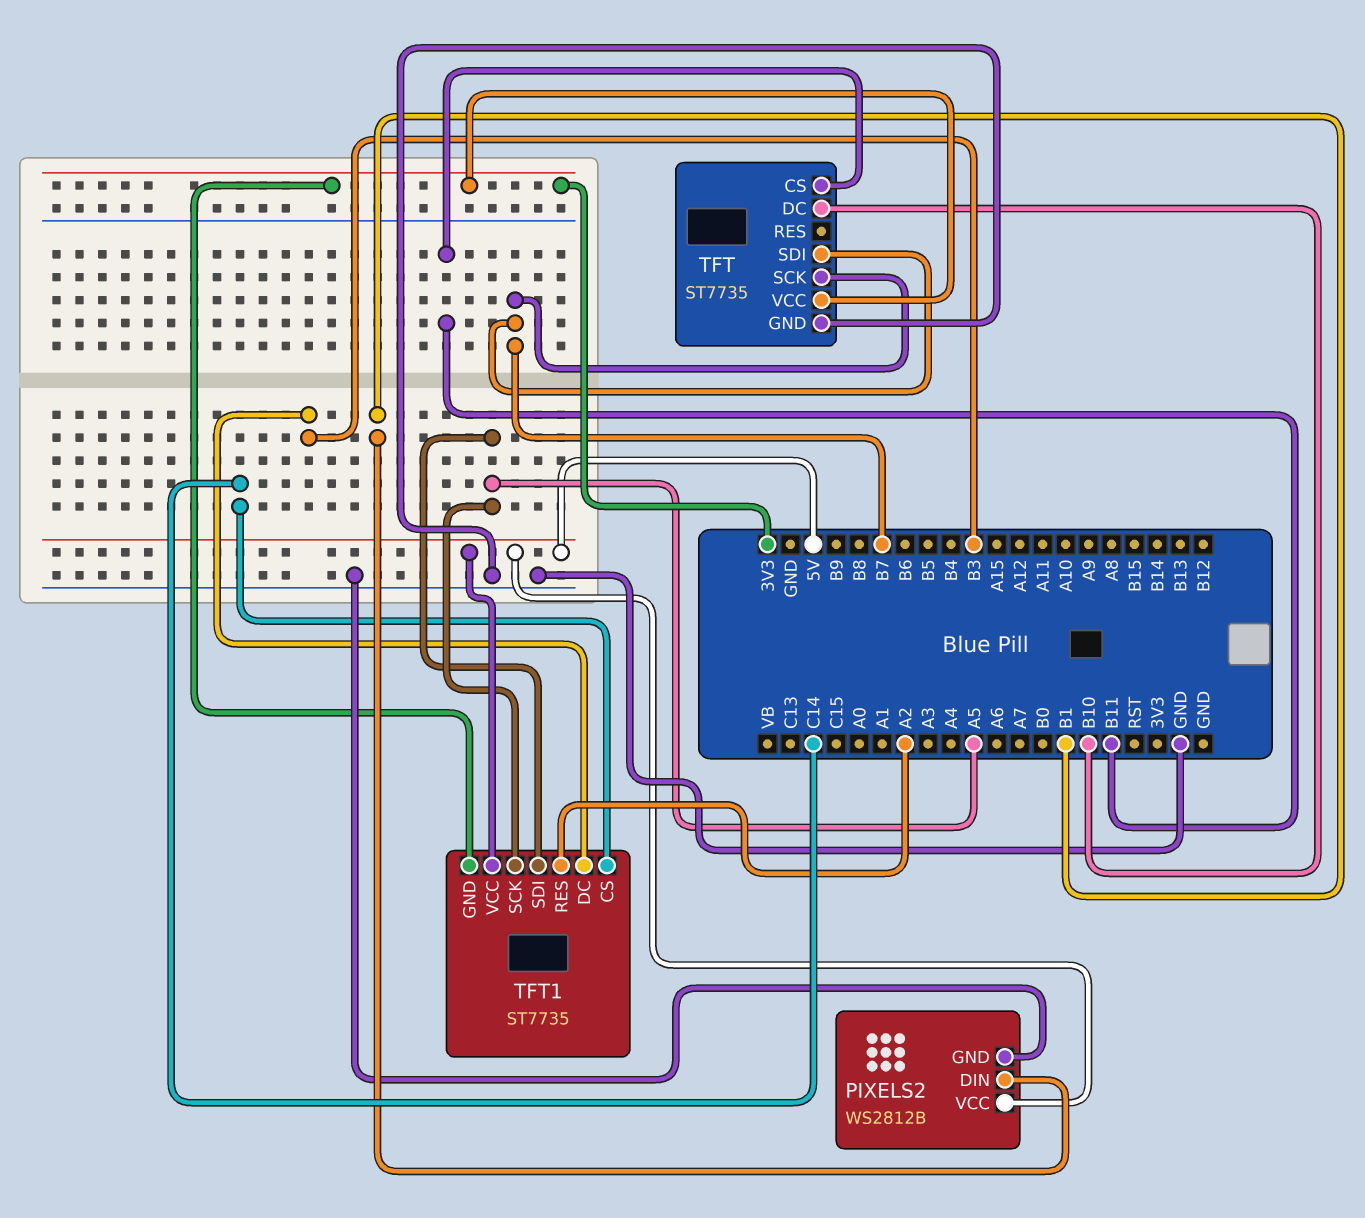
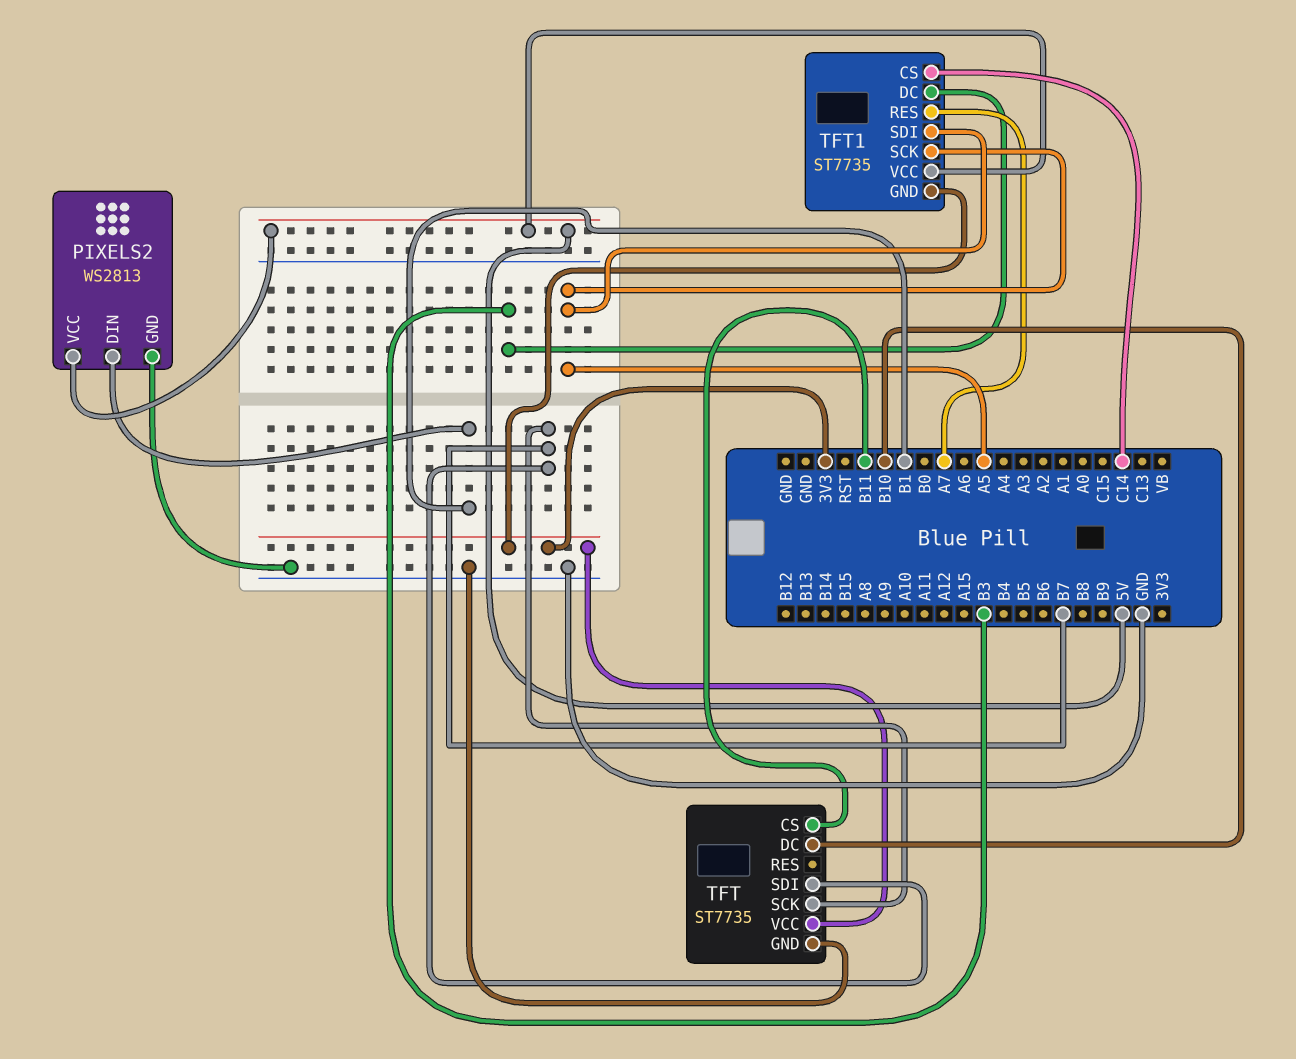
PIXELS2: WS2812B -> WS2813
TFT1 pin RES: A2 -> A7

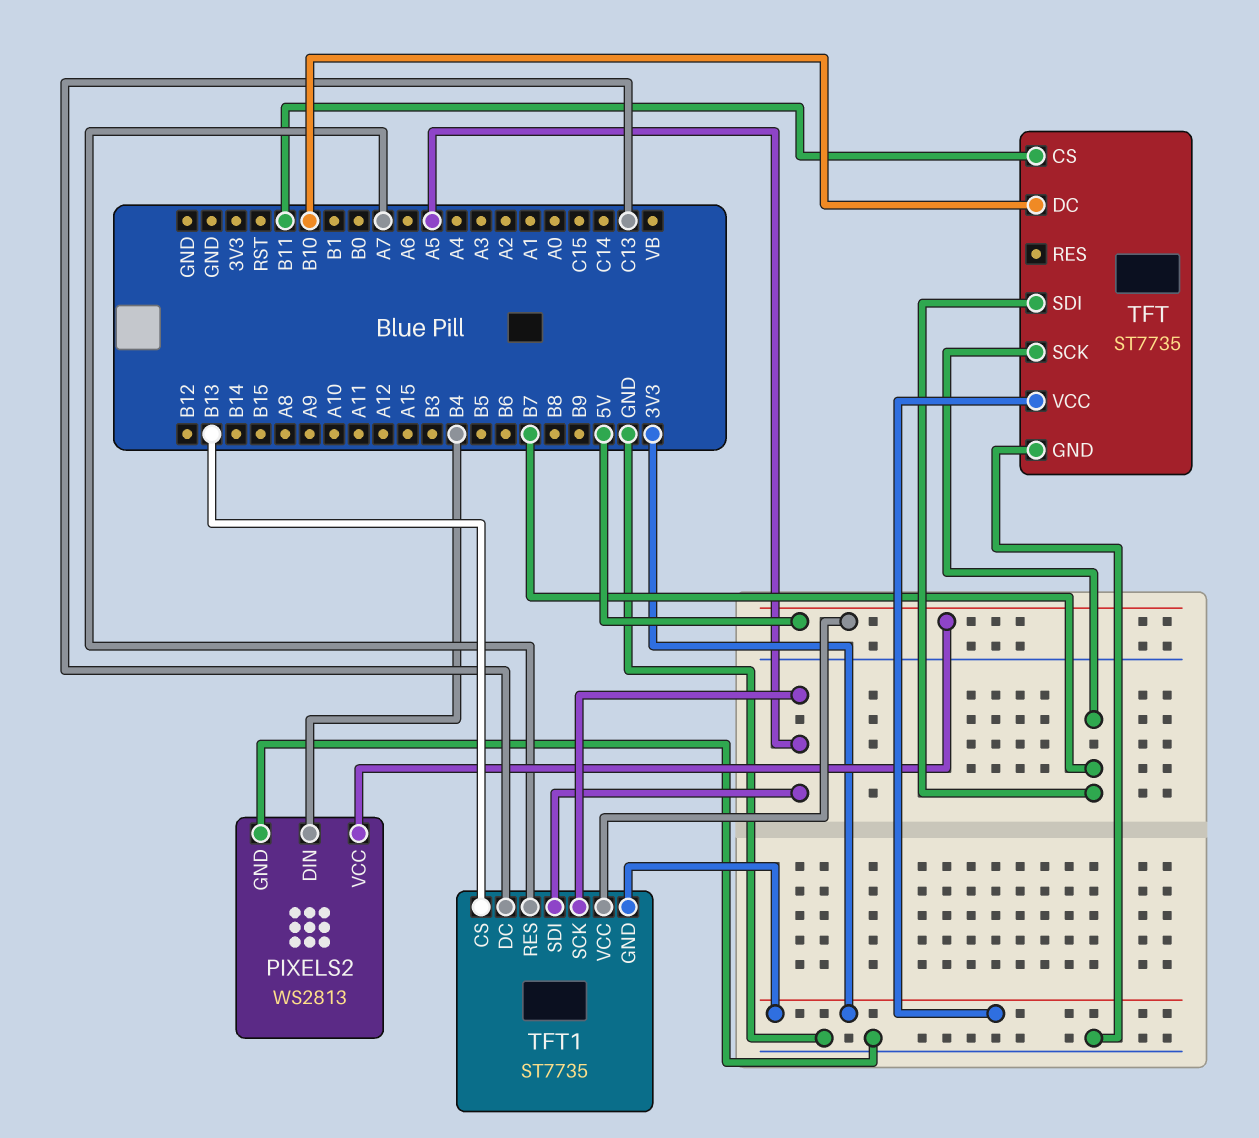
PIXELS2 pin DIN: B1 -> B4
TFT1 pin CS: C14 -> B13
TFT1 pin DC: B3 -> C13

